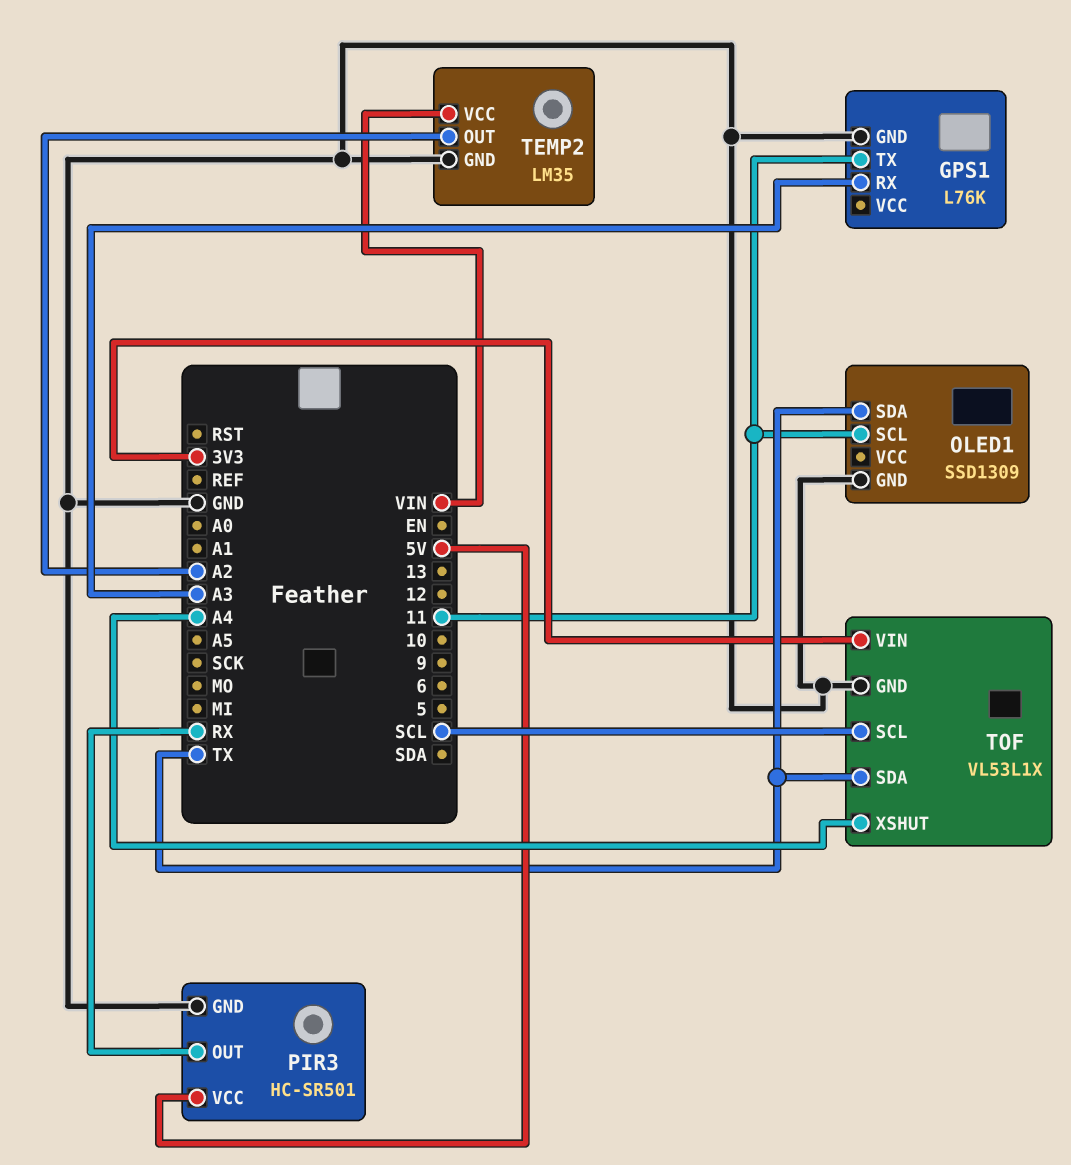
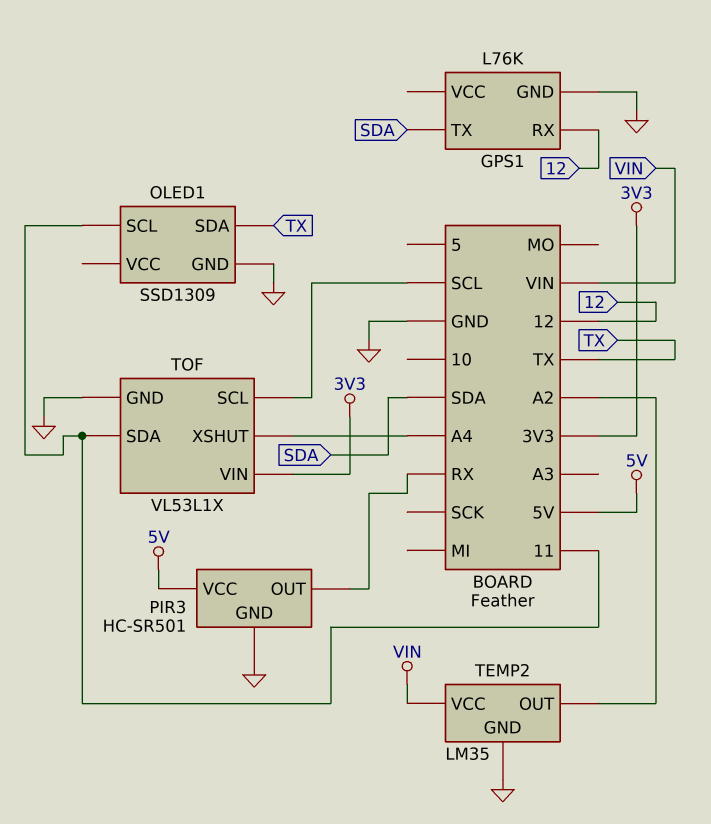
GPS1 pin RX: A3 -> 12
GPS1 pin TX: 11 -> SDA
TOF pin SDA: TX -> 11

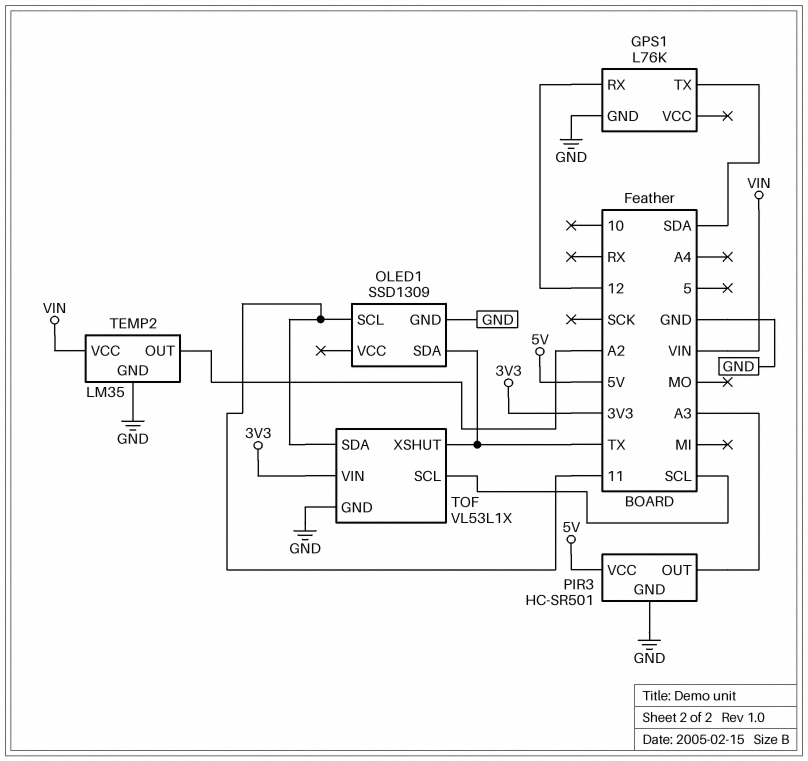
PIR3 pin OUT: RX -> A3
TOF pin XSHUT: A4 -> TX

